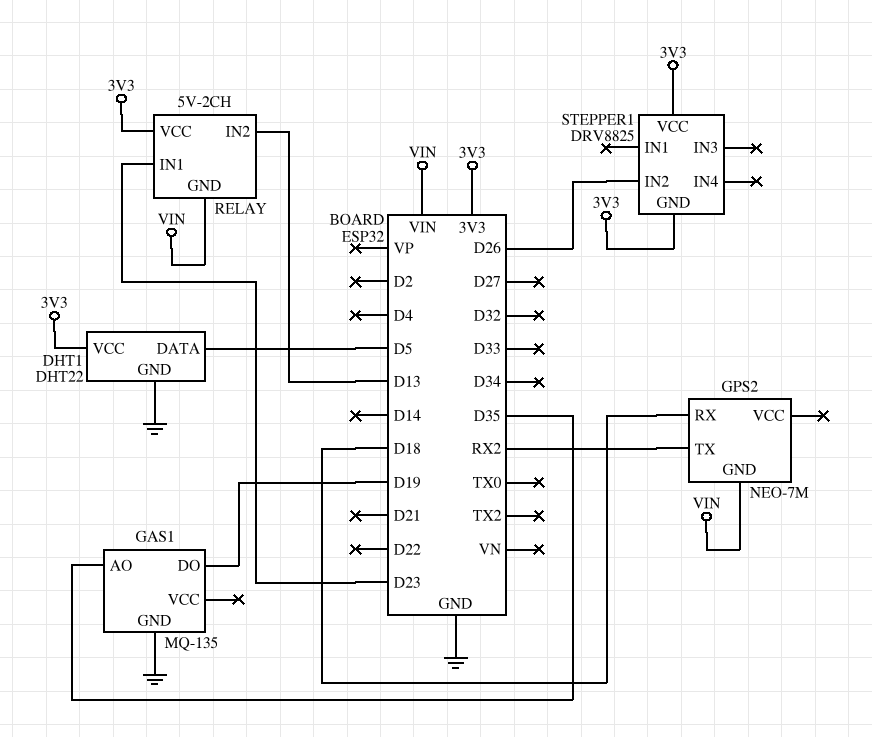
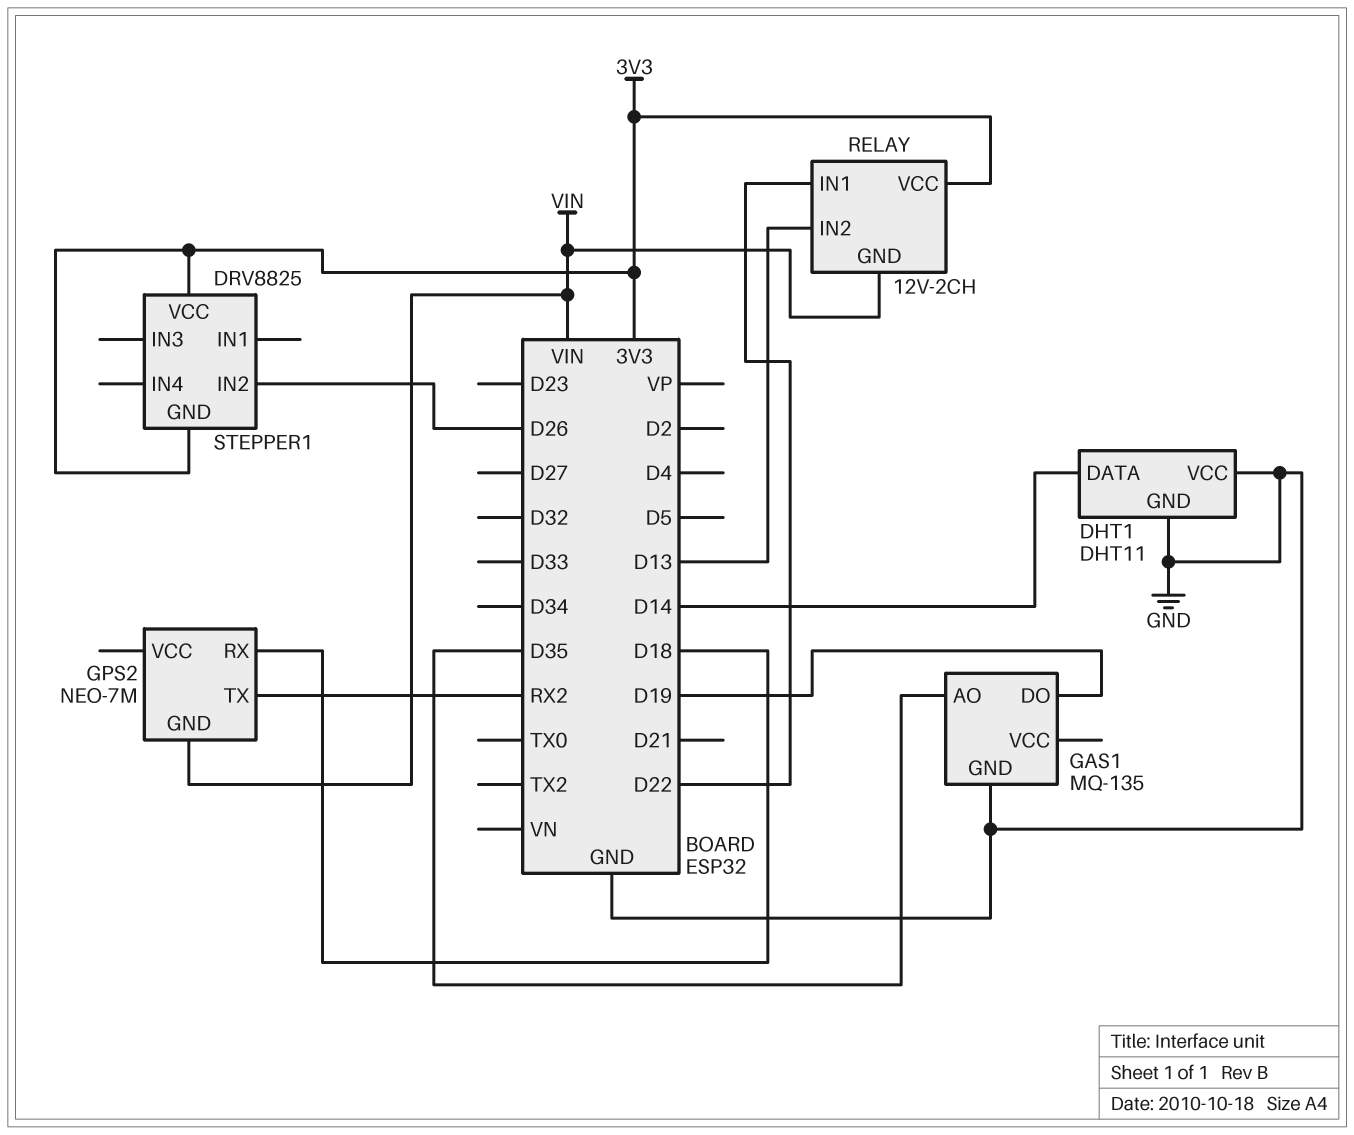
DHT1: DHT22 -> DHT11
DHT1 pin DATA: D5 -> D14
DHT1 pin VCC: 3V3 -> GND
RELAY: 5V-2CH -> 12V-2CH
RELAY pin IN1: D23 -> D22

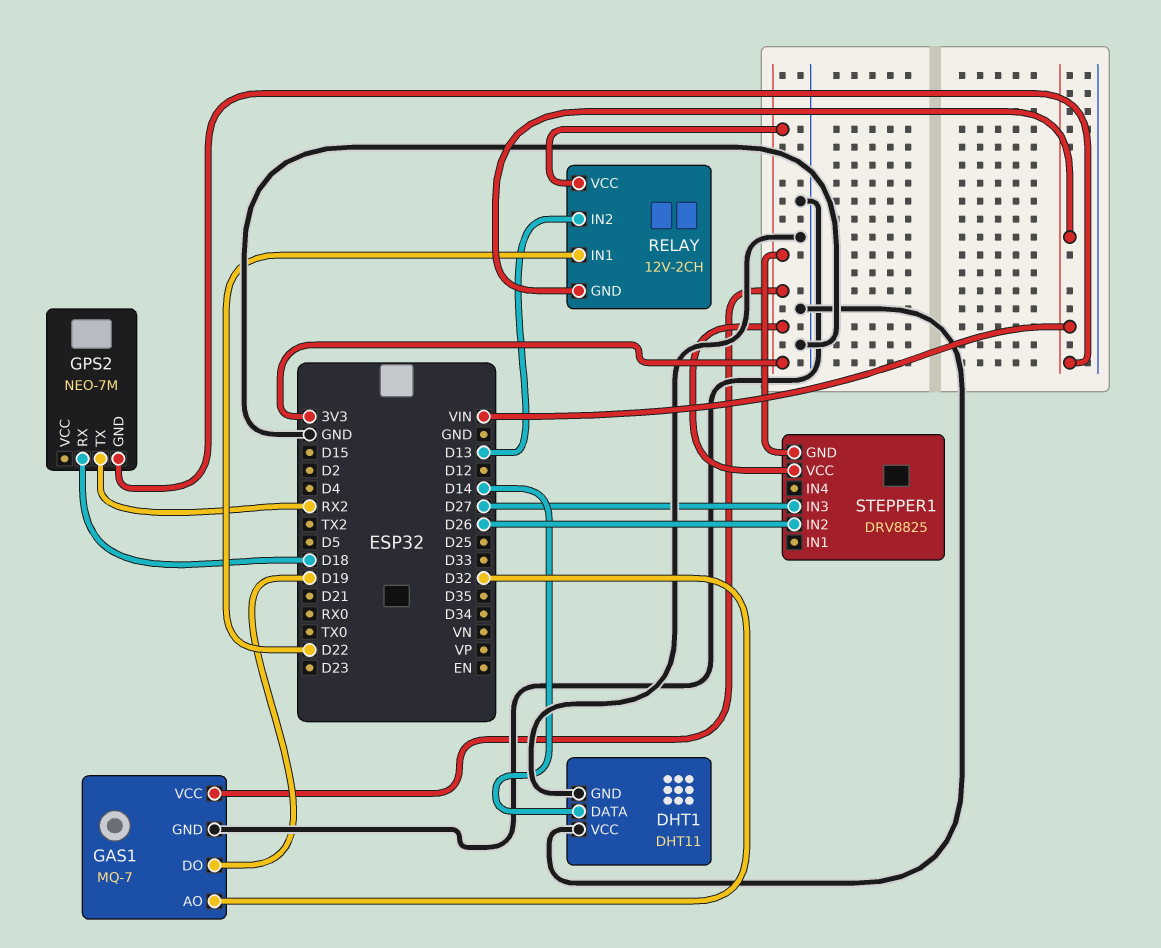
GAS1: MQ-135 -> MQ-7
GAS1 pin AO: D35 -> D32
GAS1 pin VCC: none -> 3V3
STEPPER1 pin IN3: none -> D27

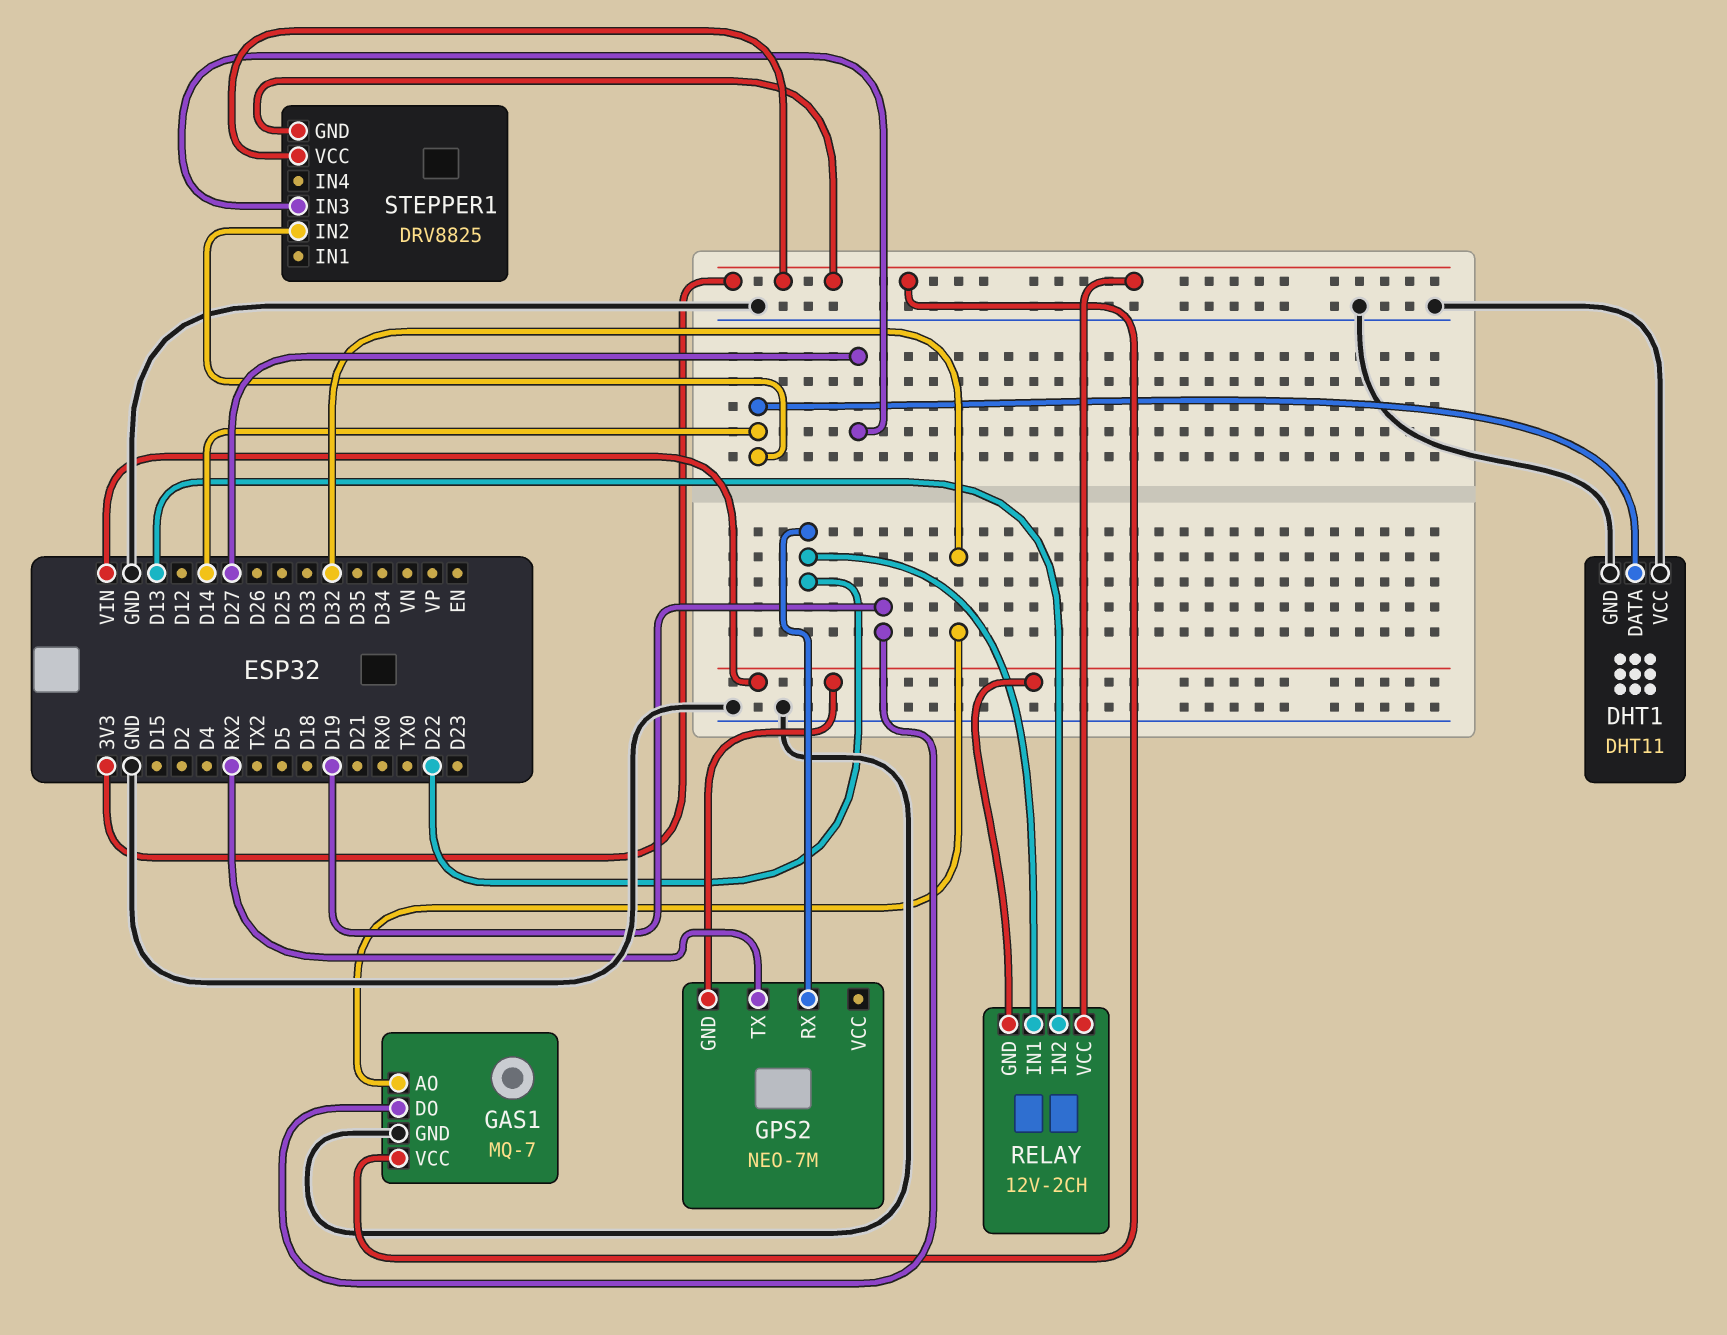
GPS2 pin RX: D18 -> D22
STEPPER1 pin IN2: D26 -> D14

